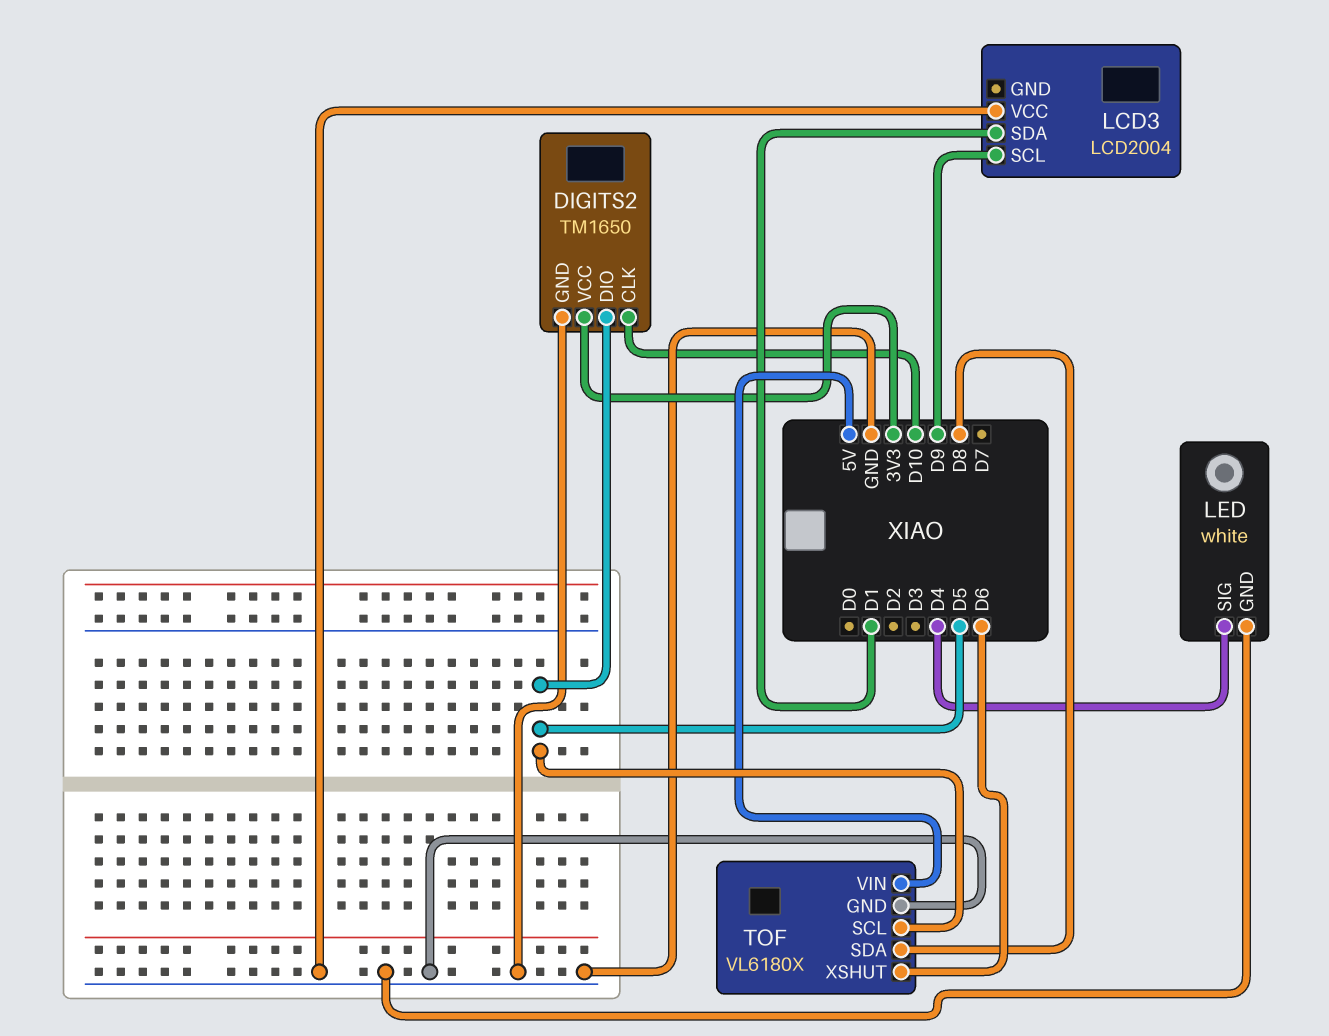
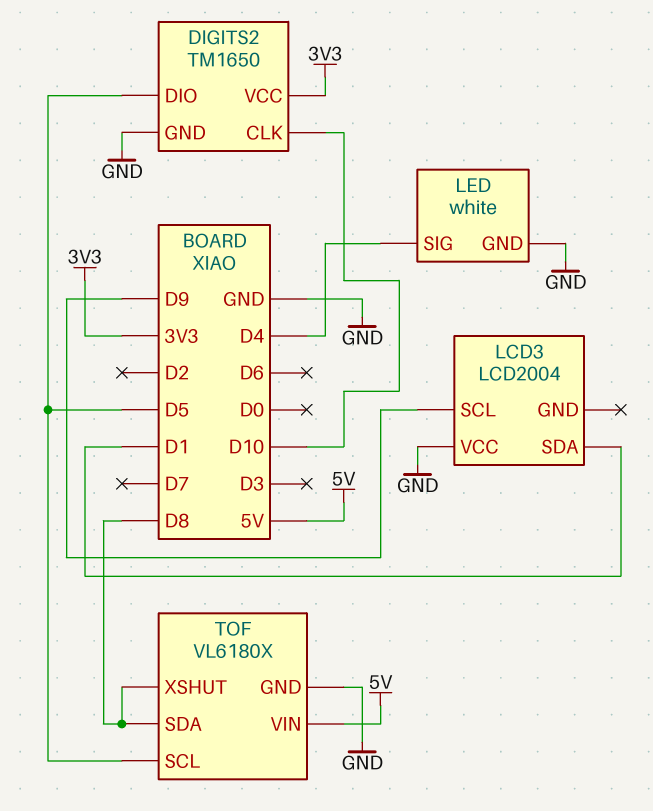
TOF pin XSHUT: D6 -> D8

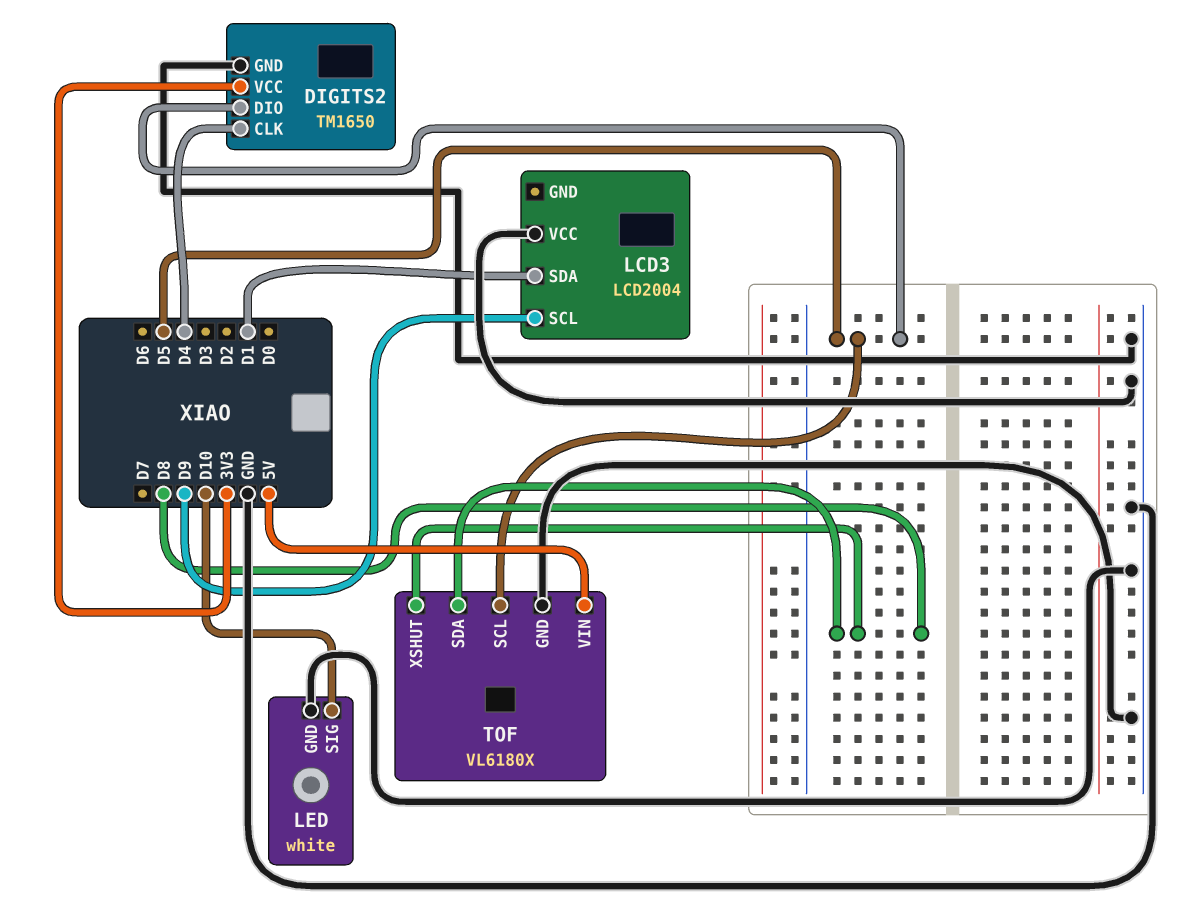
DIGITS2 pin CLK: D10 -> D4
LED pin SIG: D4 -> D10

